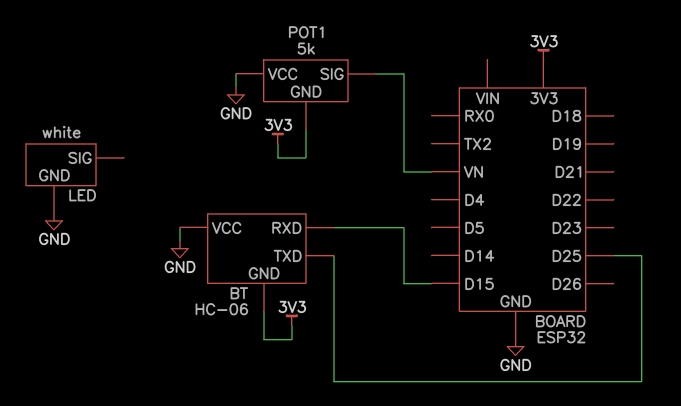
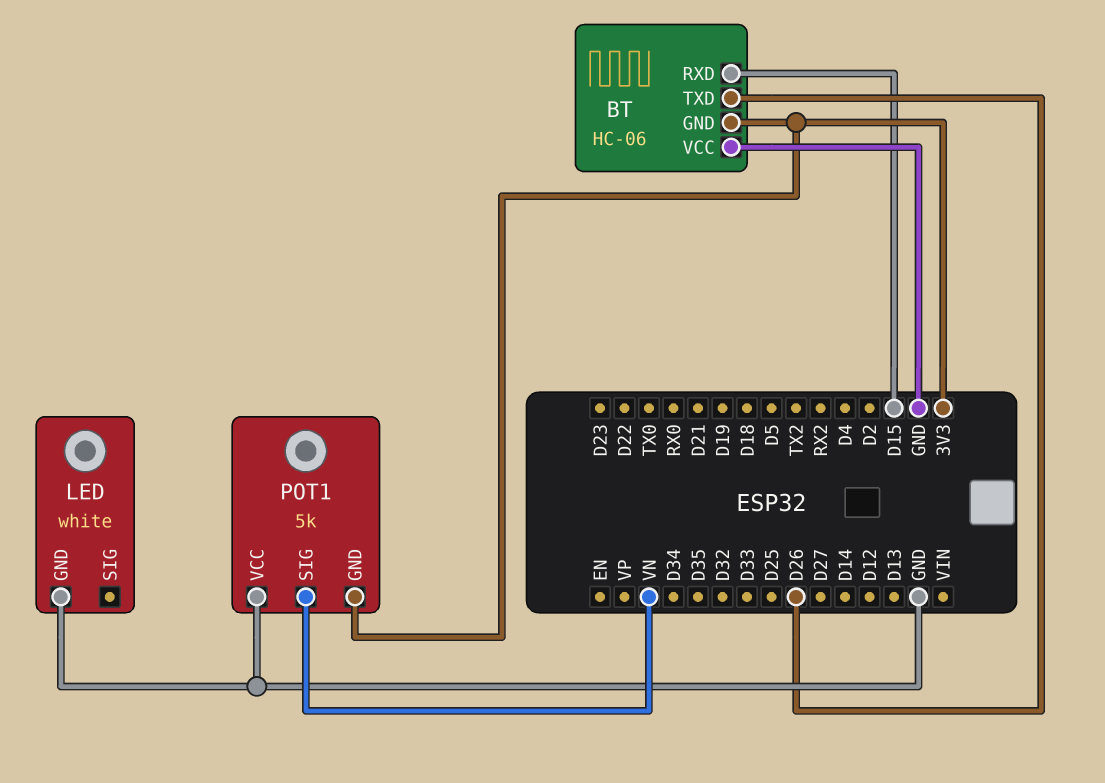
BT pin TXD: D25 -> D26

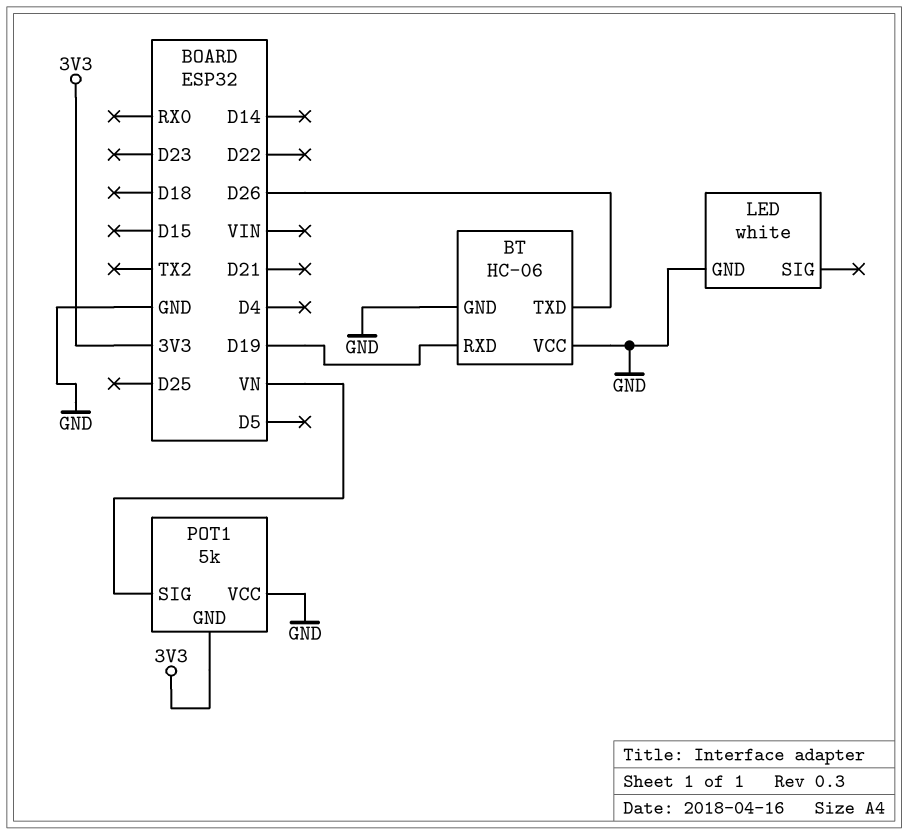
BT pin GND: 3V3 -> GND
BT pin RXD: D15 -> D19

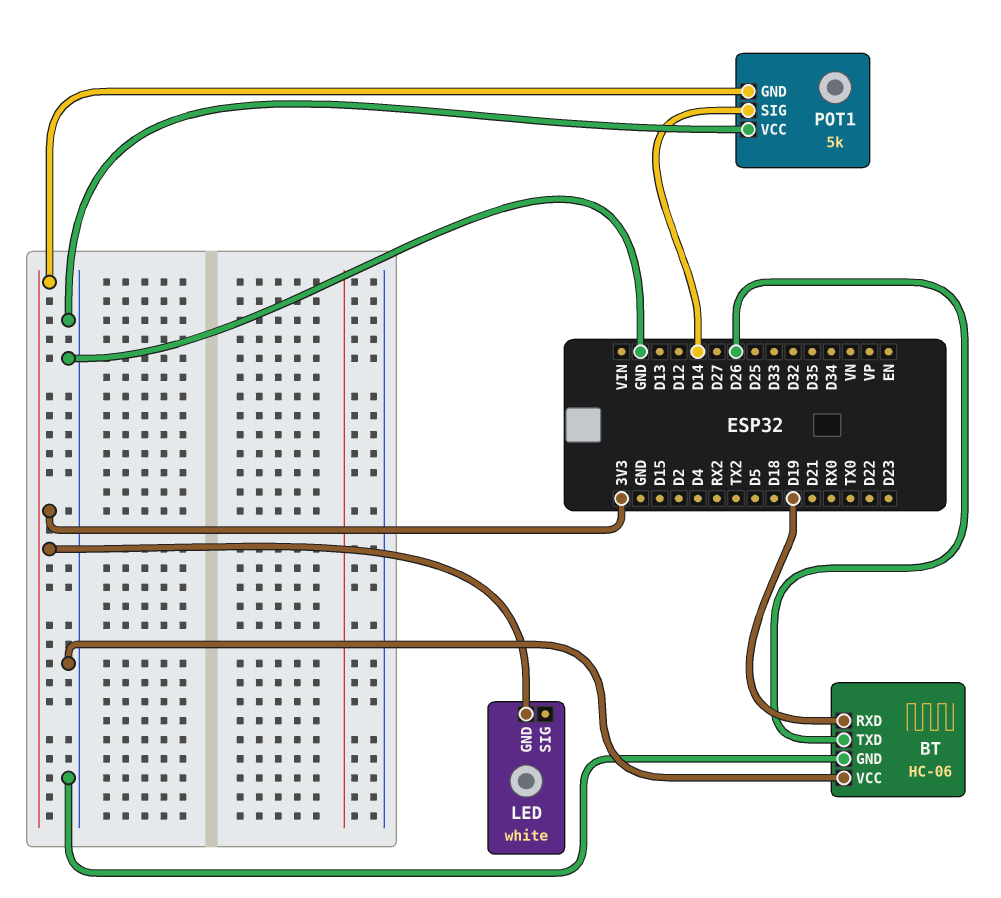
LED pin GND: GND -> 3V3
POT1 pin SIG: VN -> D14

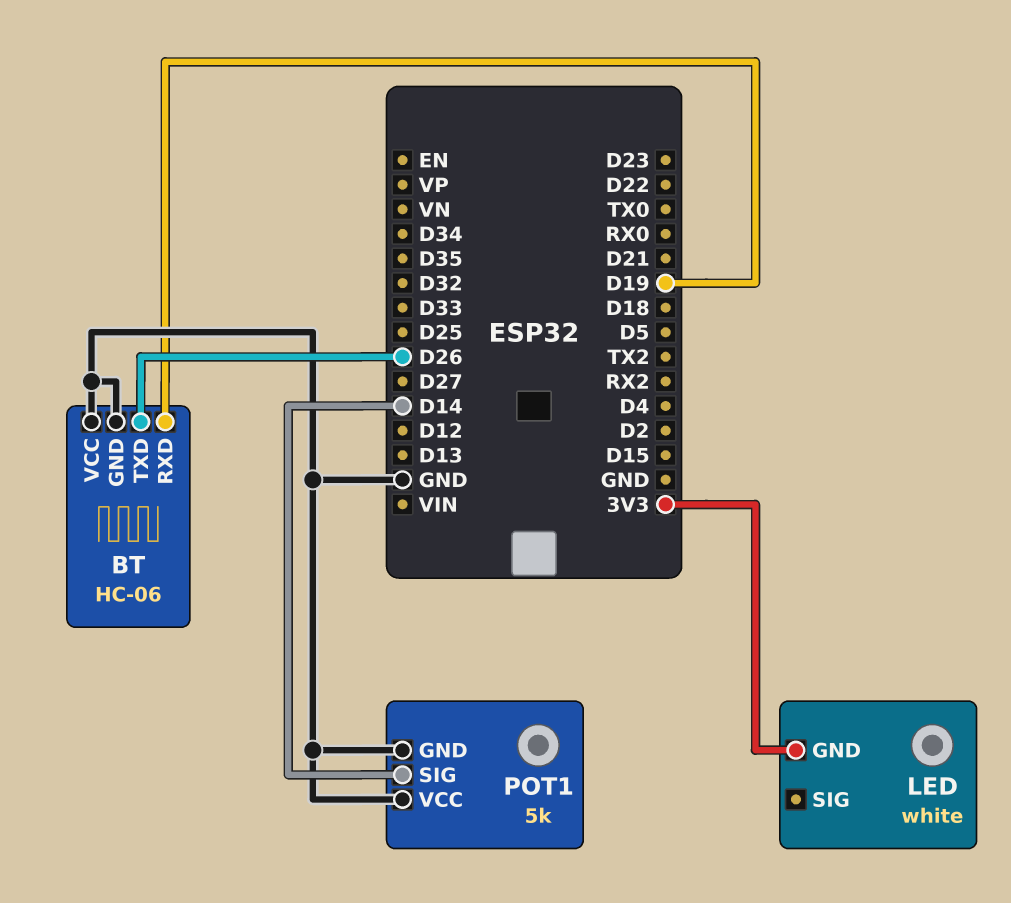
POT1 pin GND: 3V3 -> GND

